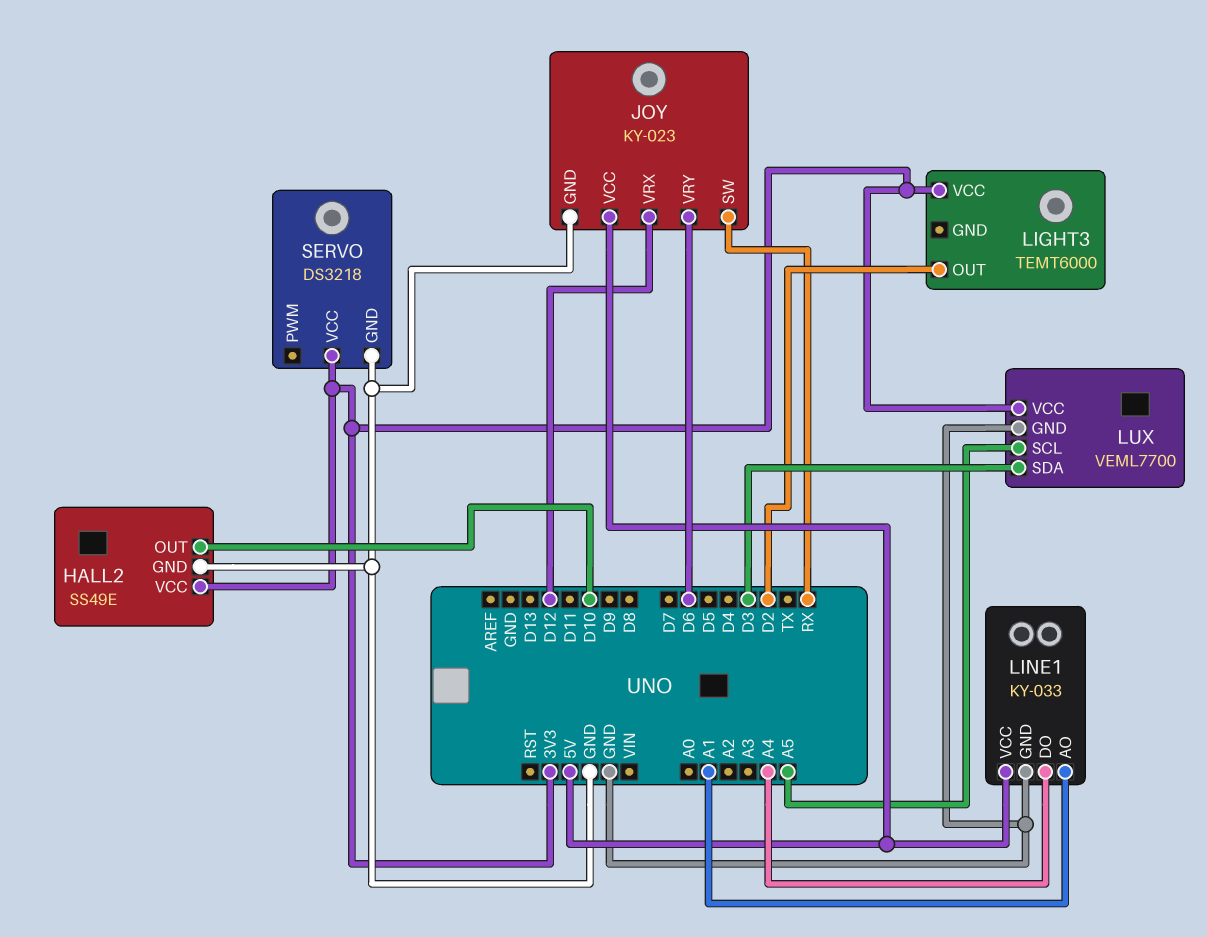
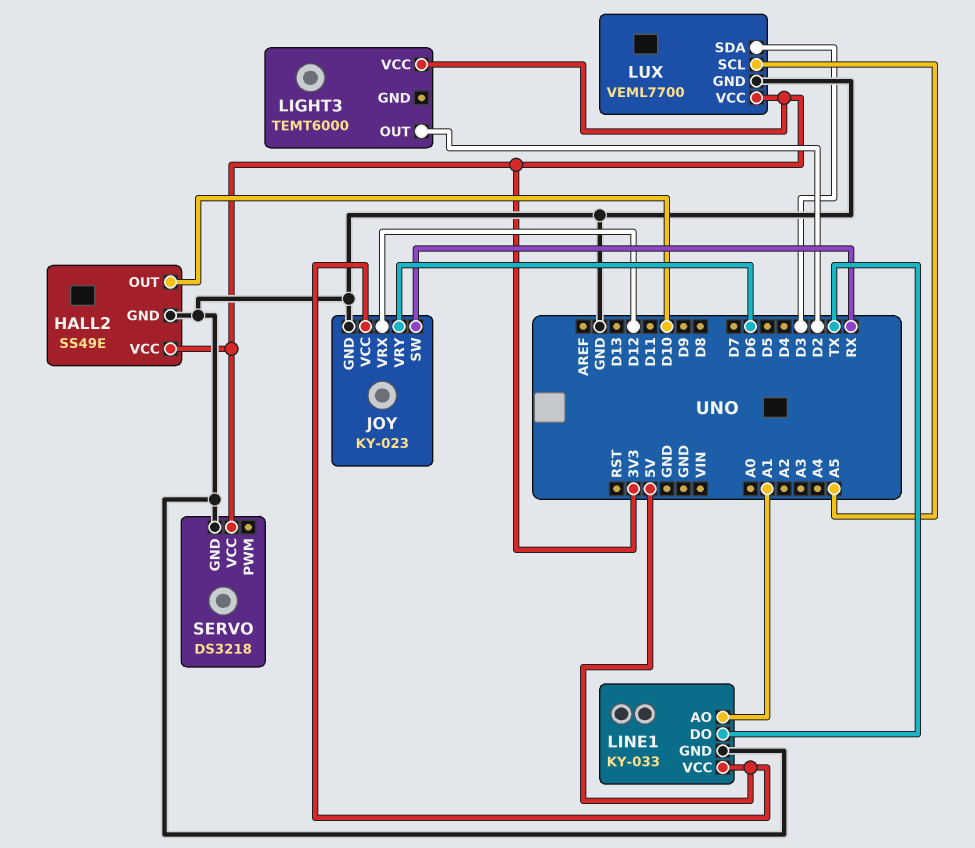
LINE1 pin DO: A4 -> TX

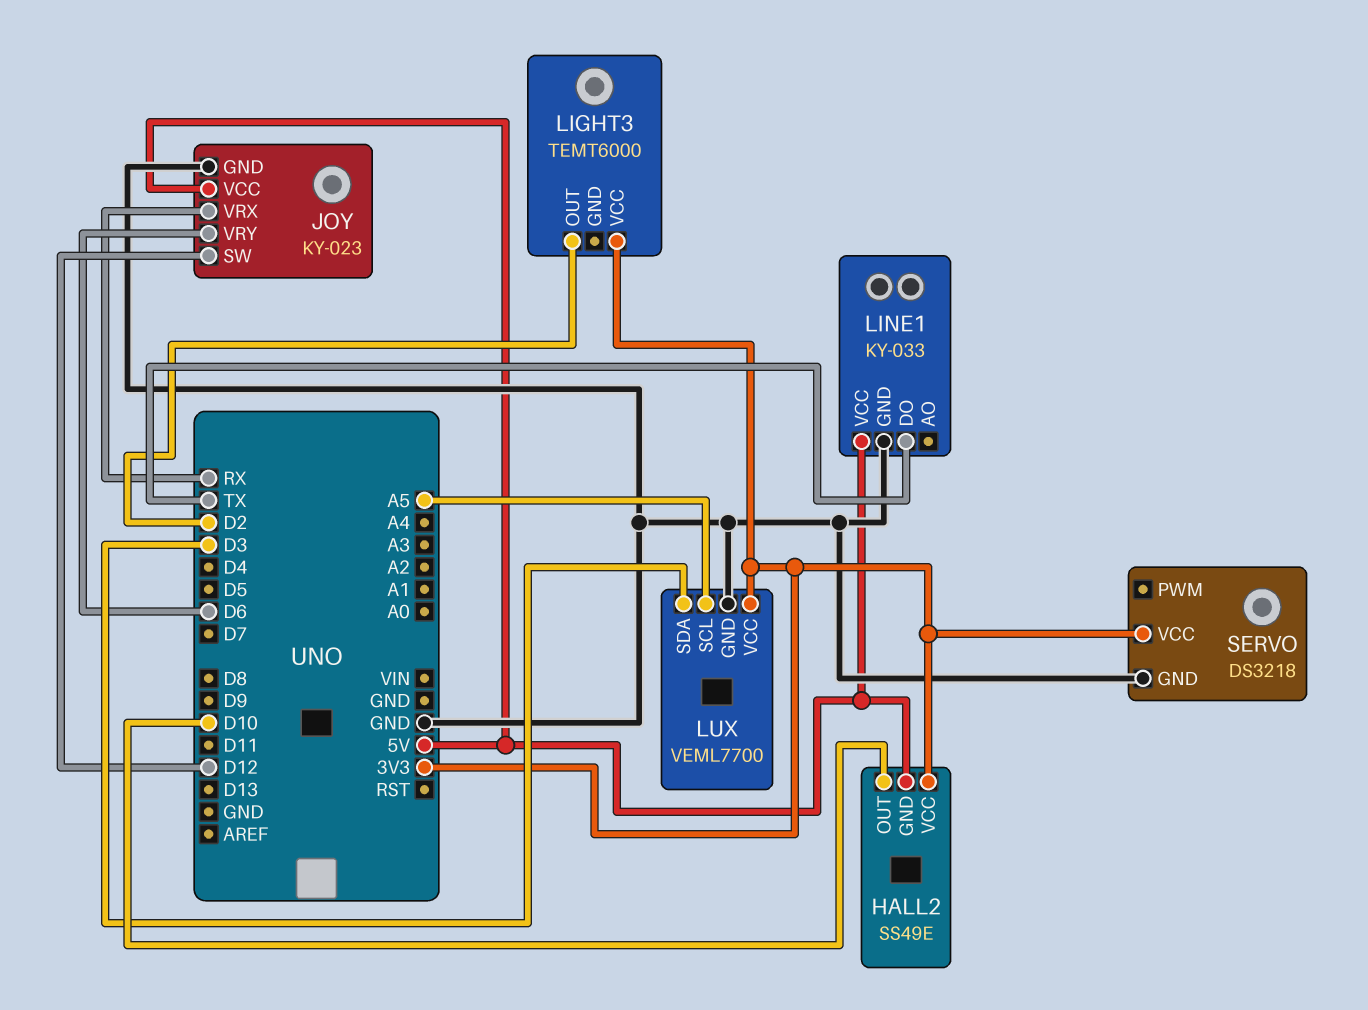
HALL2 pin GND: GND -> 5V
JOY pin SW: RX -> D12
JOY pin VRX: D12 -> RX
LINE1 pin AO: A1 -> none

